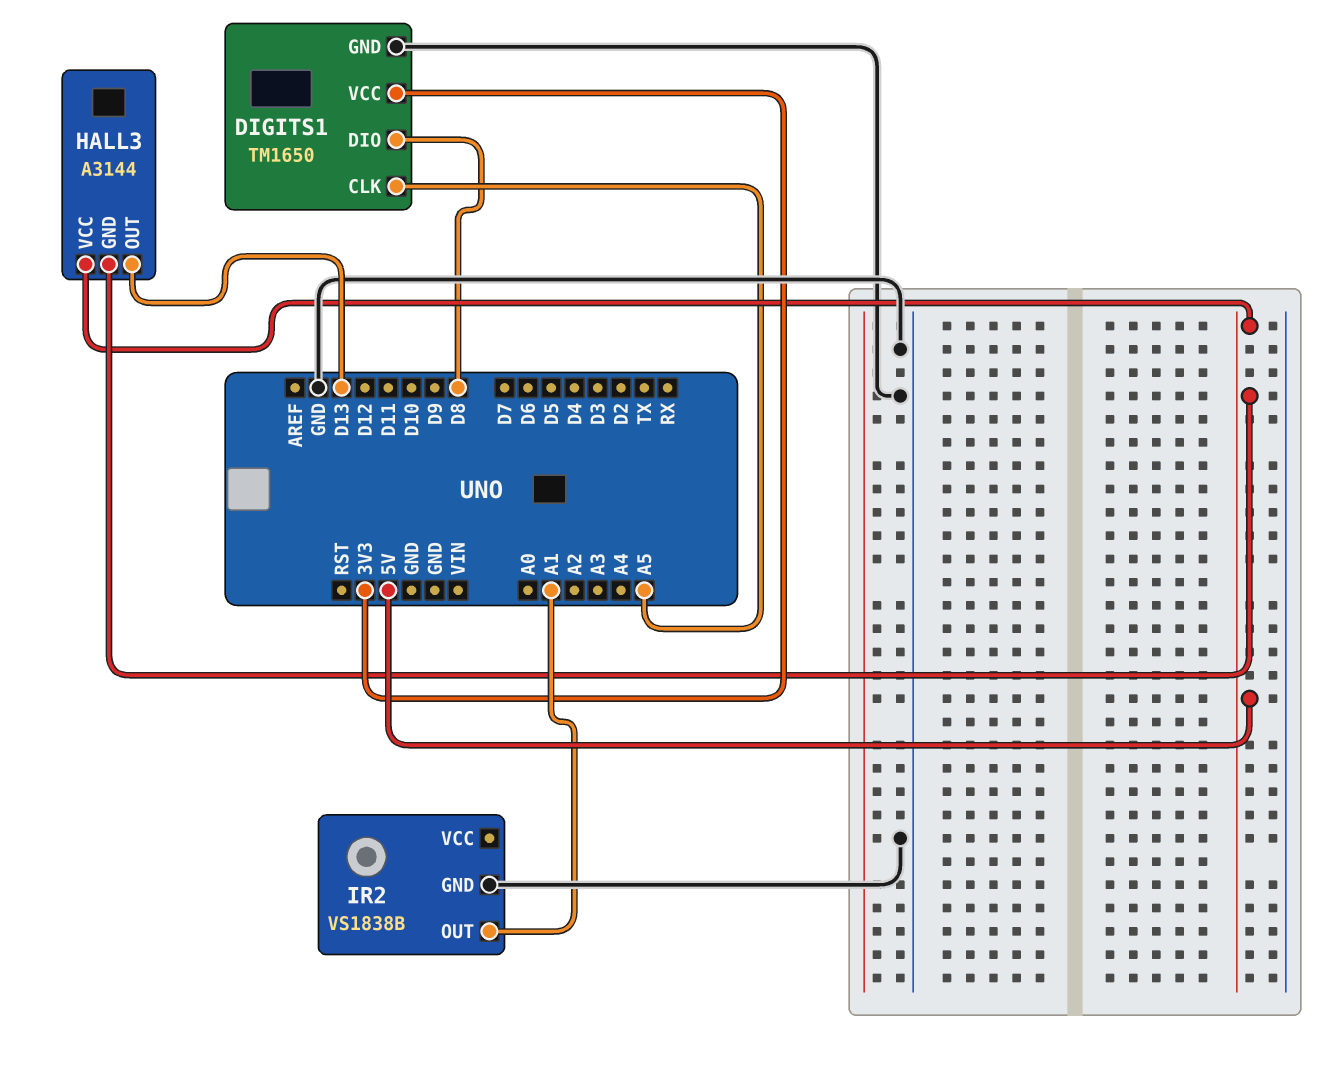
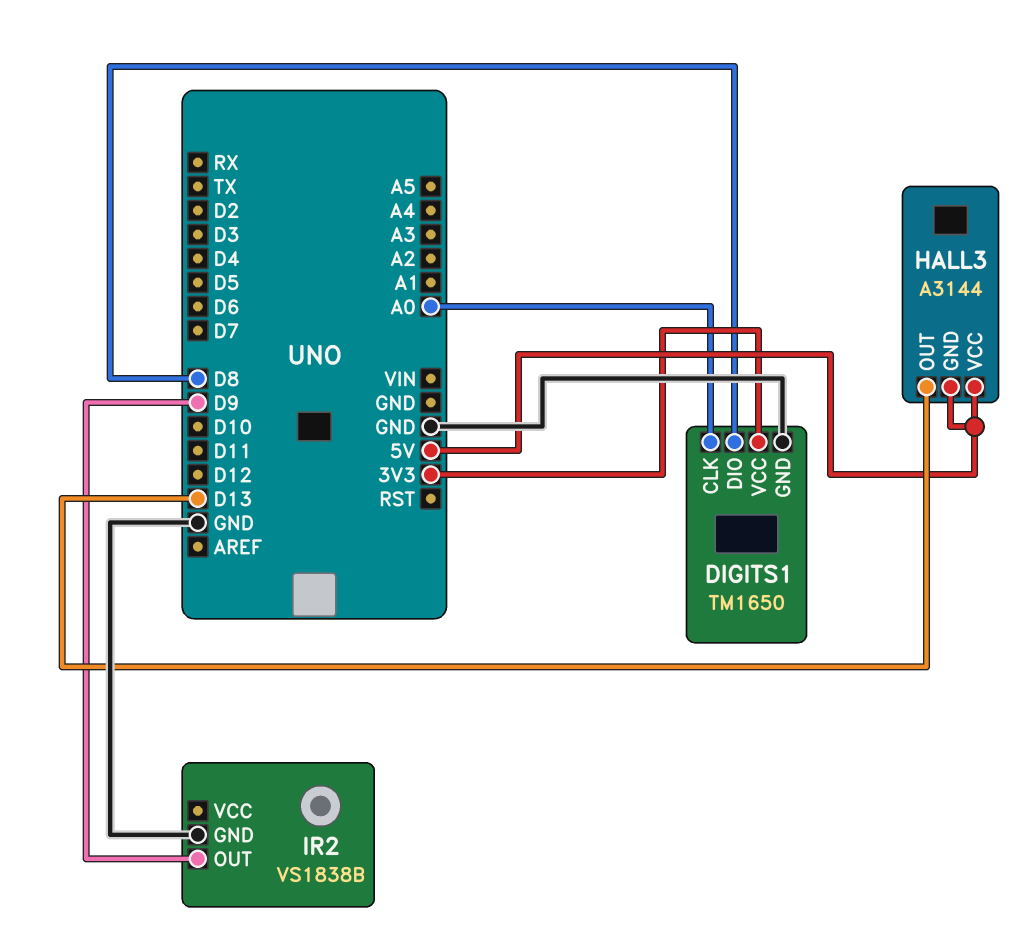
DIGITS1 pin CLK: A5 -> A0
IR2 pin OUT: A1 -> D9

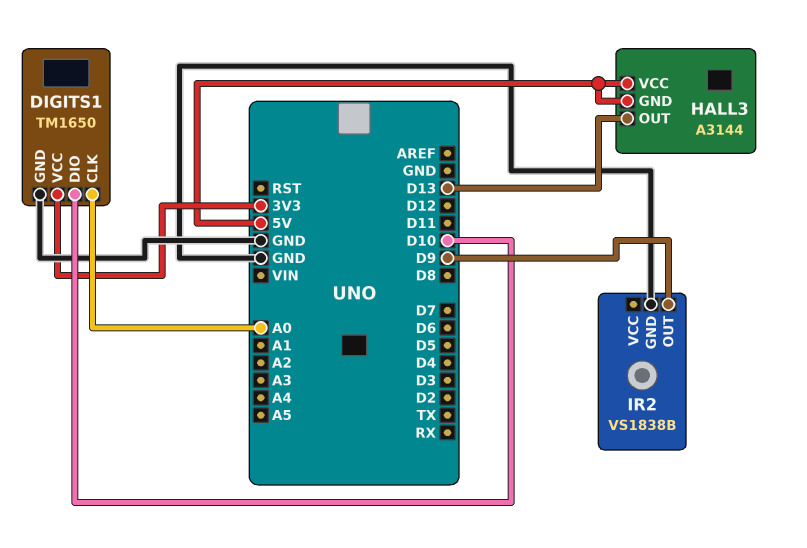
DIGITS1 pin DIO: D8 -> D10

